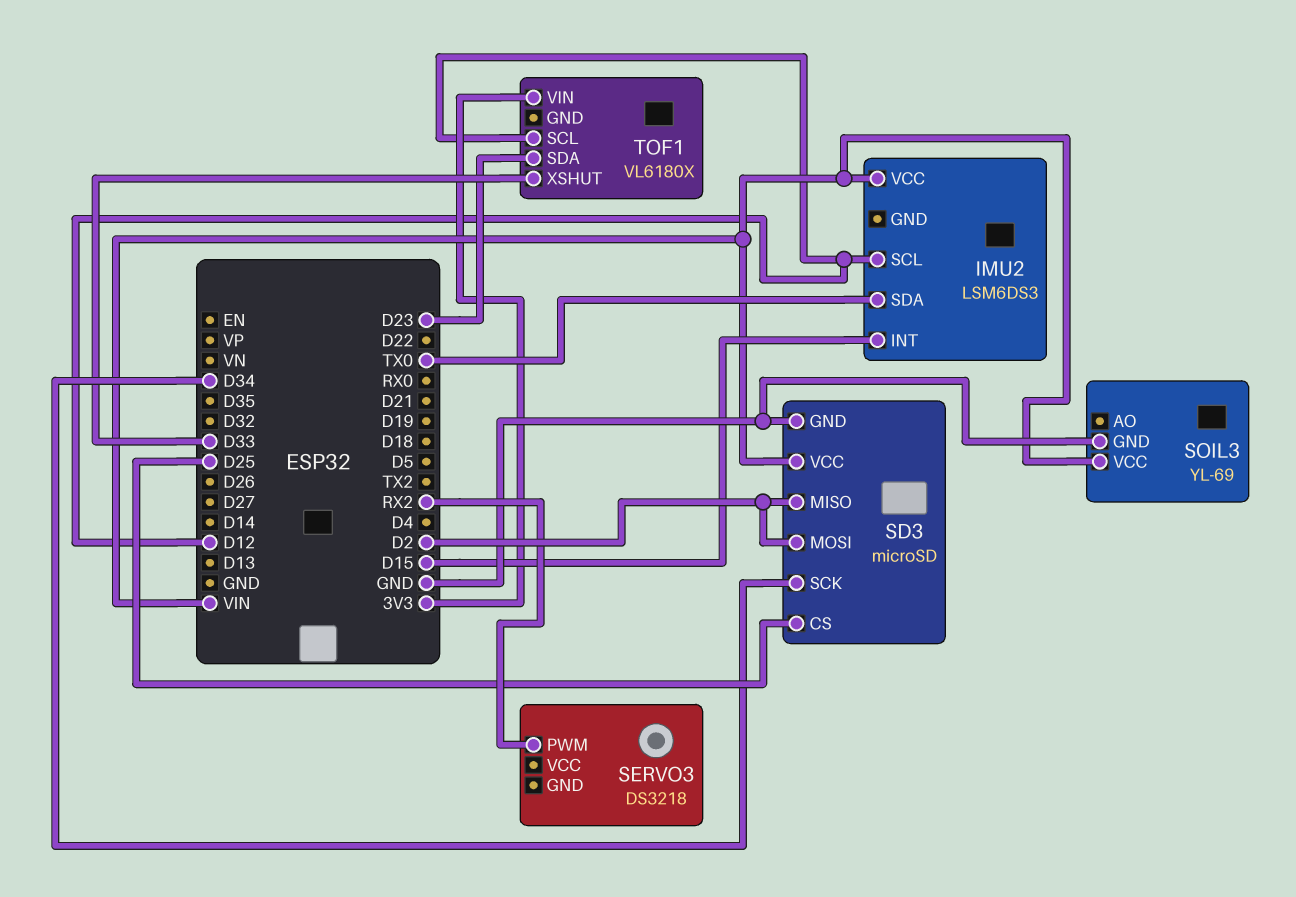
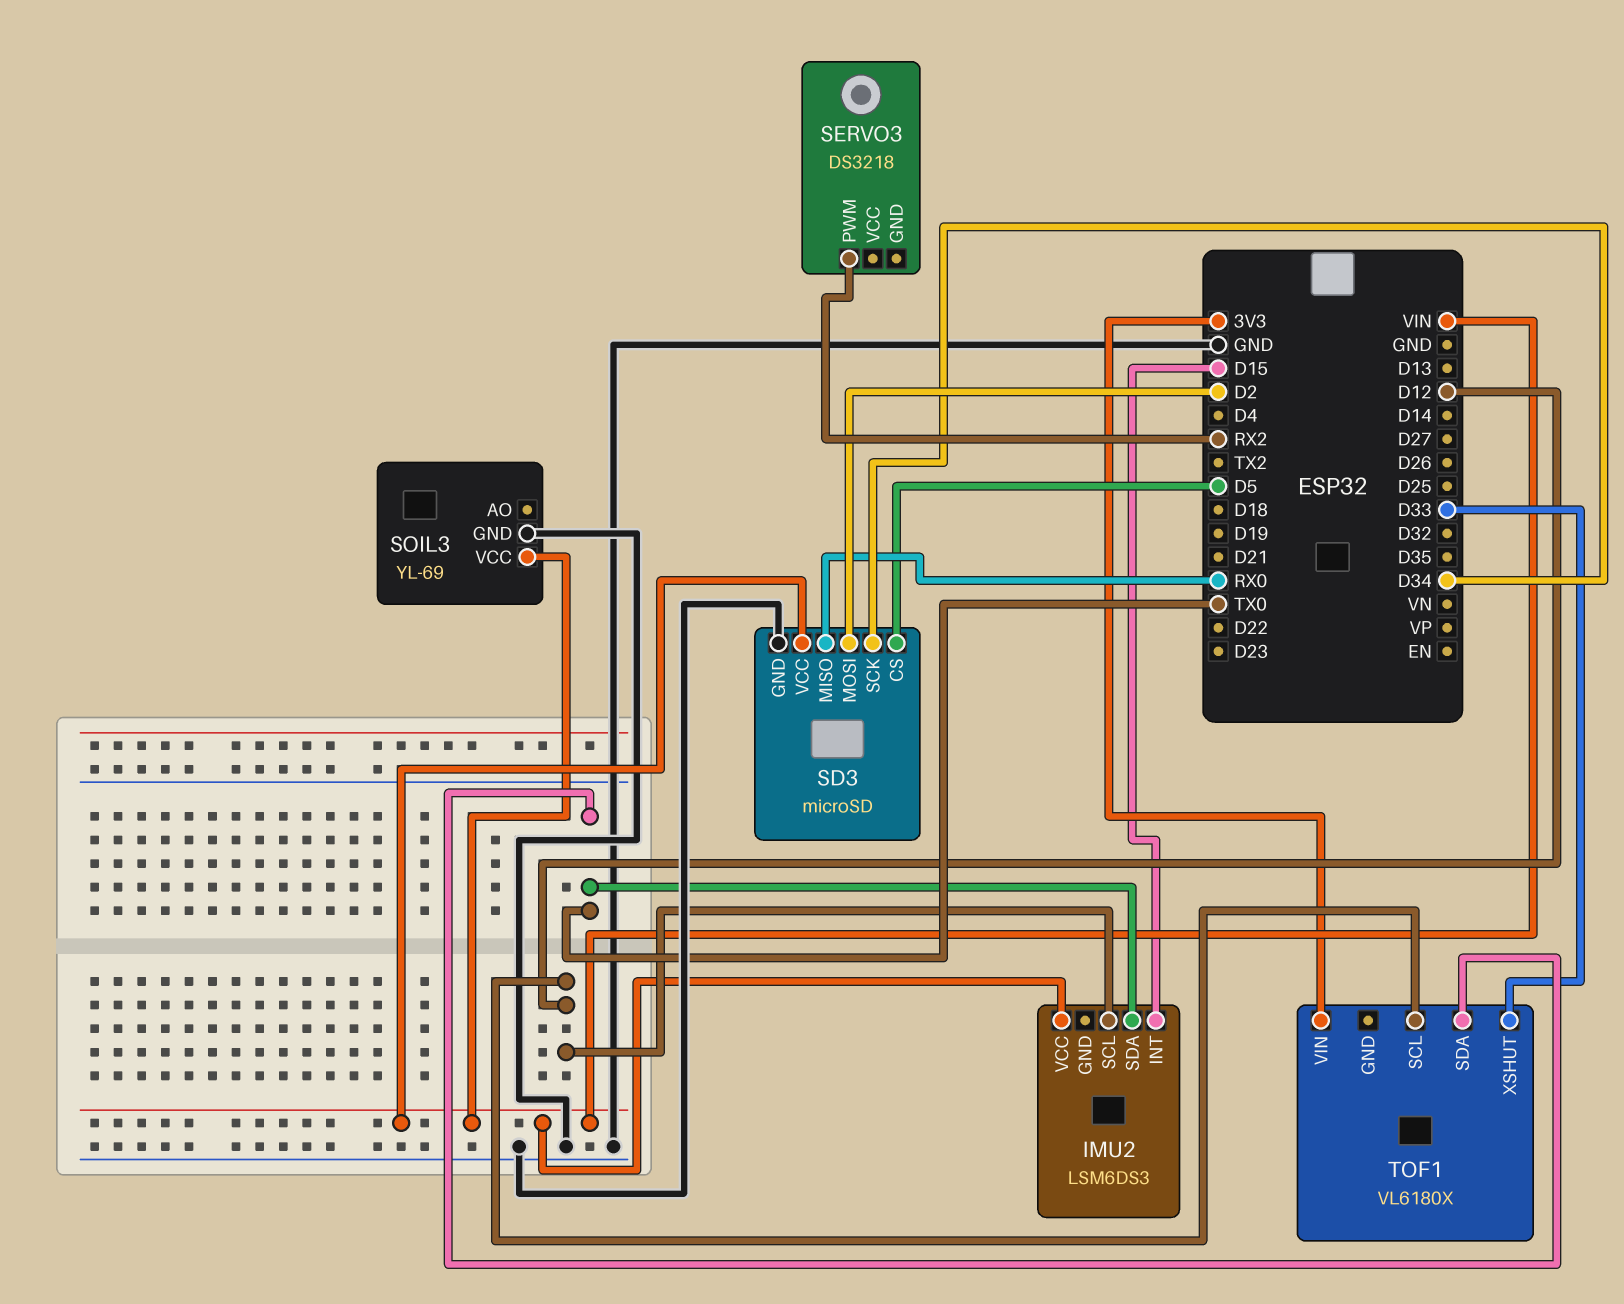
SD3 pin CS: D25 -> D5
SD3 pin MISO: D2 -> RX0
TOF1 pin SDA: D23 -> TX0

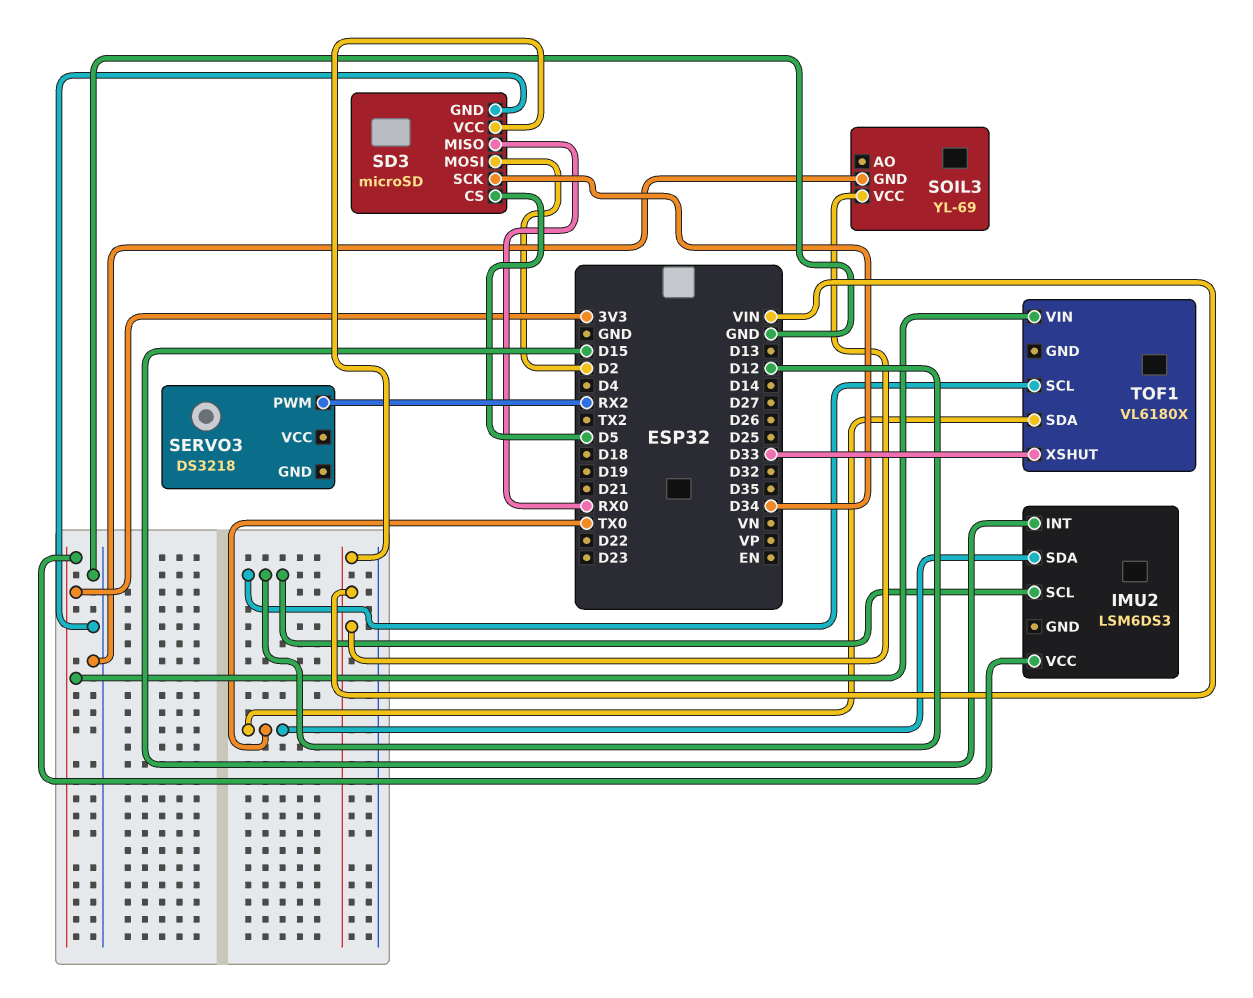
IMU2 pin VCC: VIN -> 3V3

